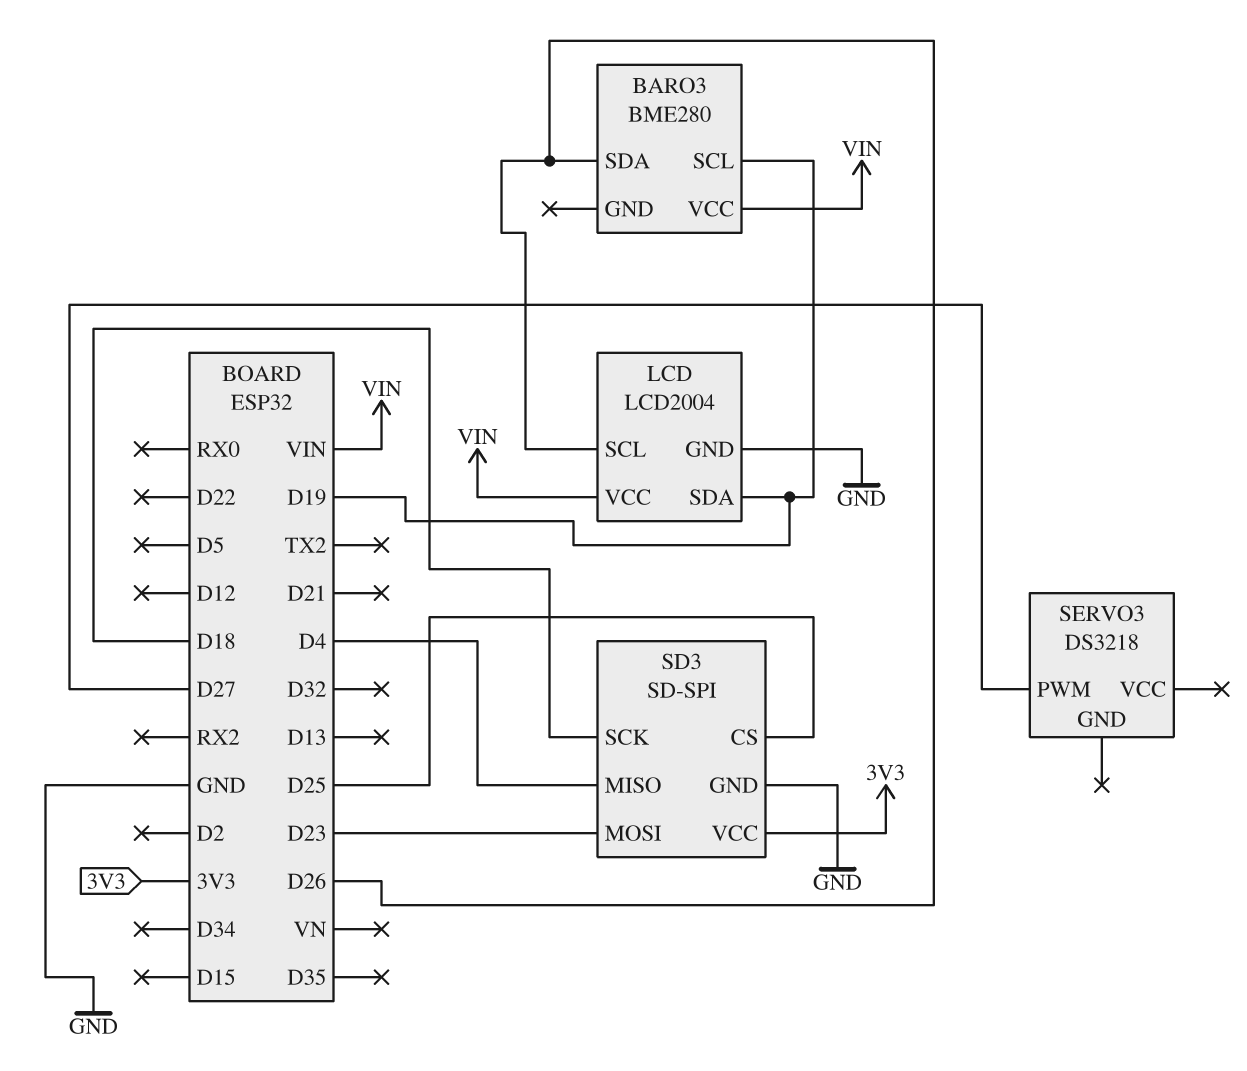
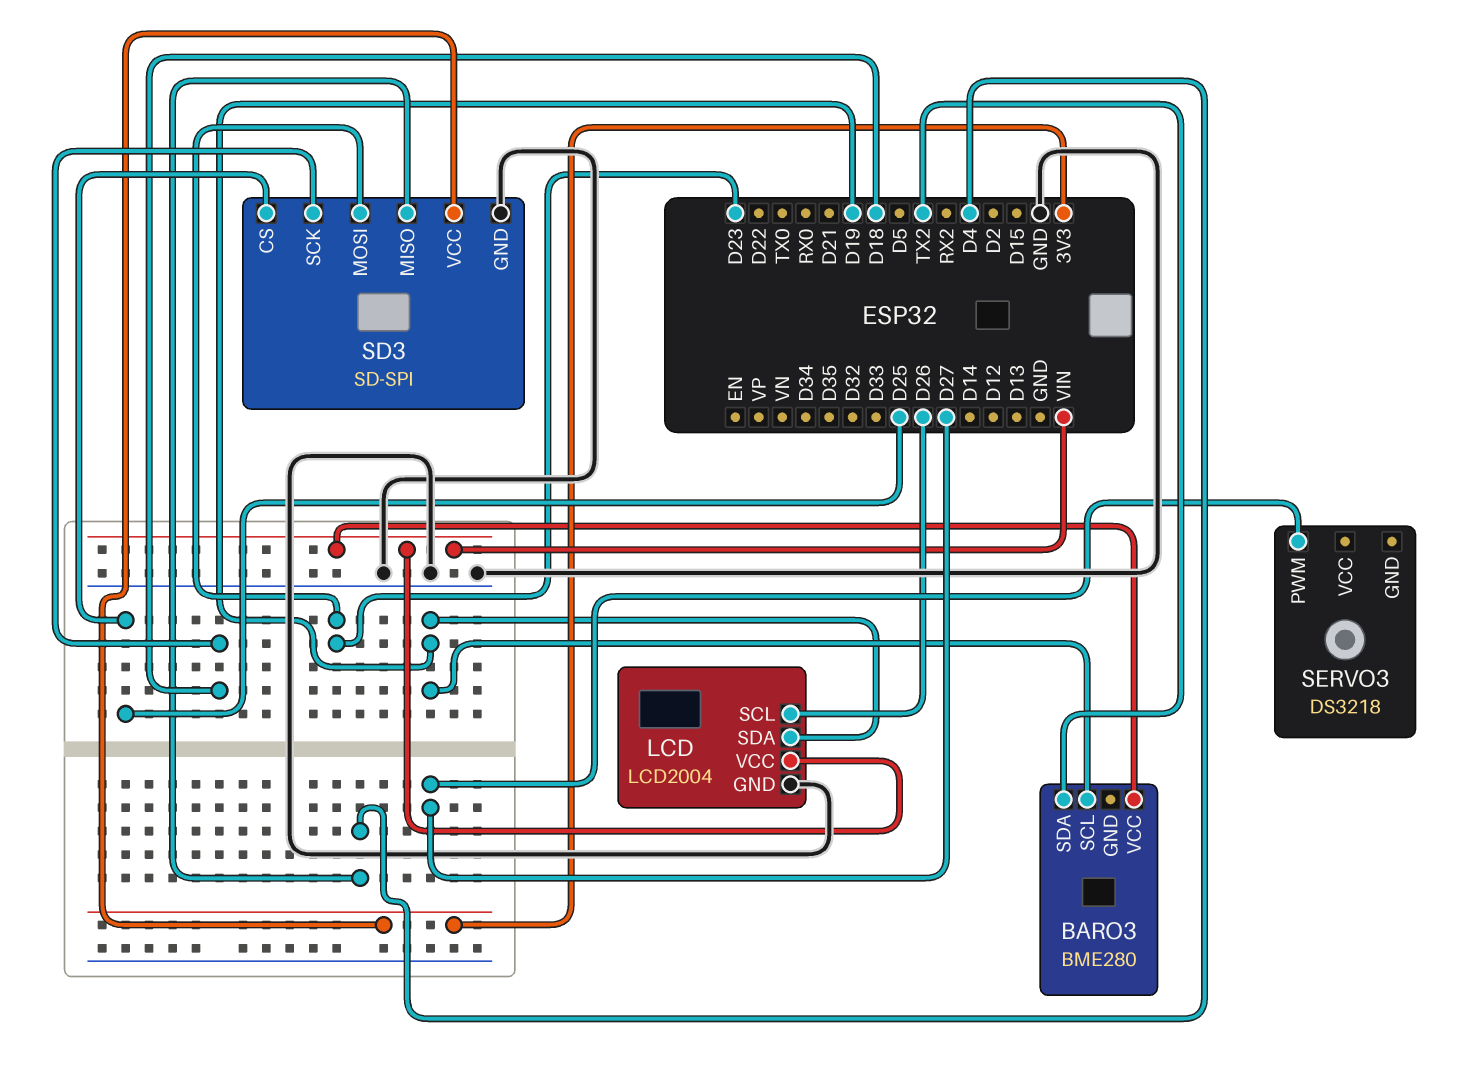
BARO3 pin SDA: D26 -> TX2

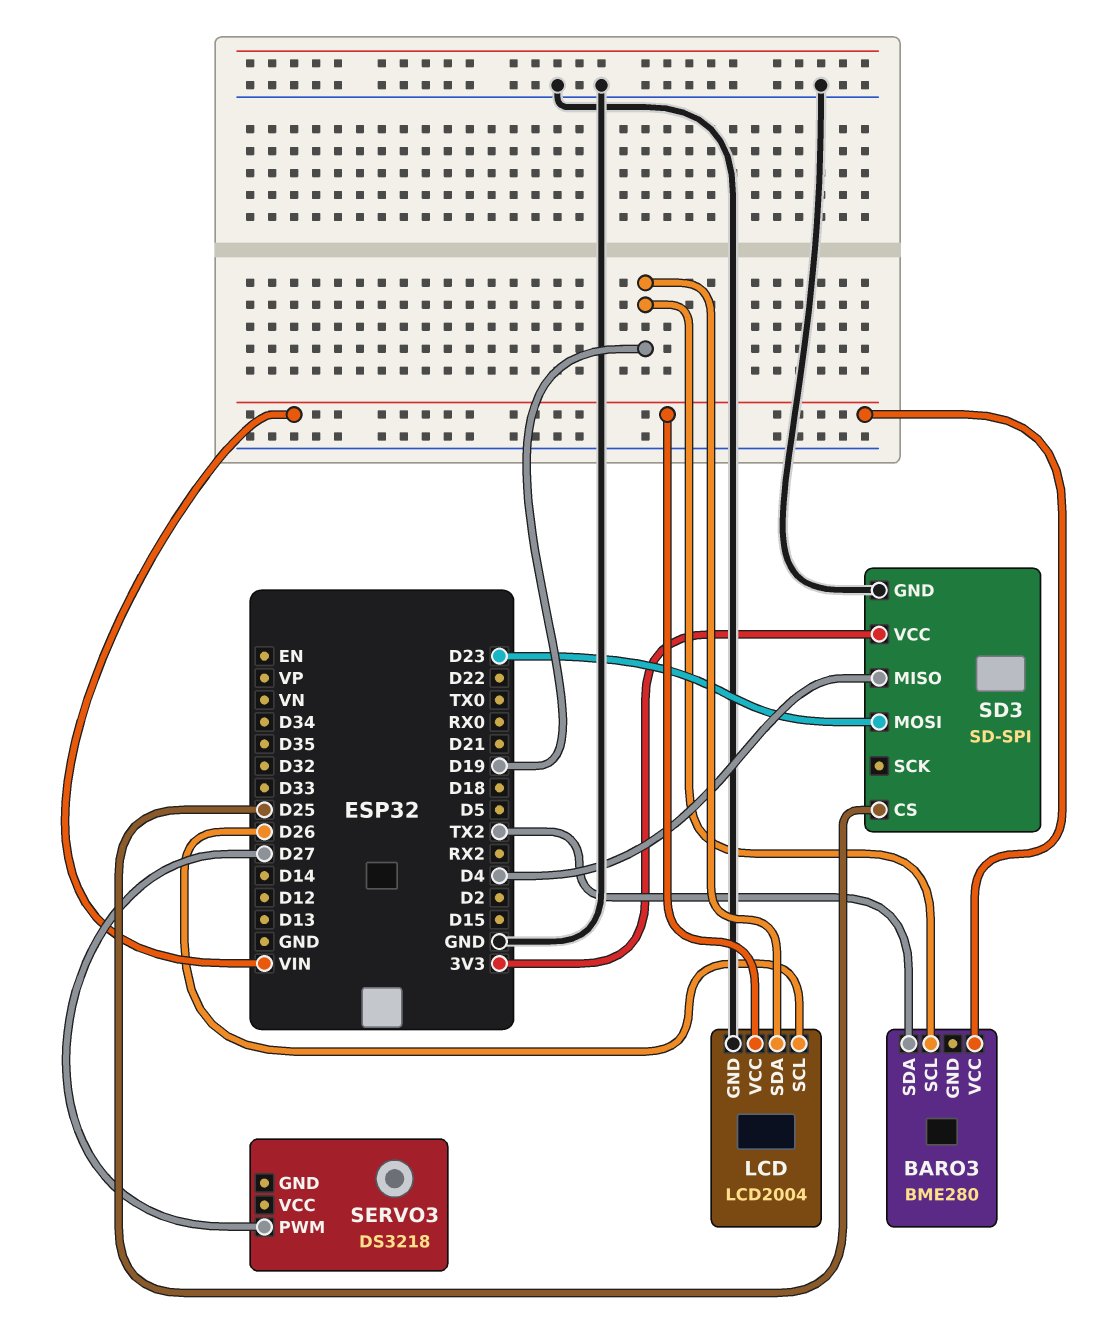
SD3 pin SCK: D18 -> none

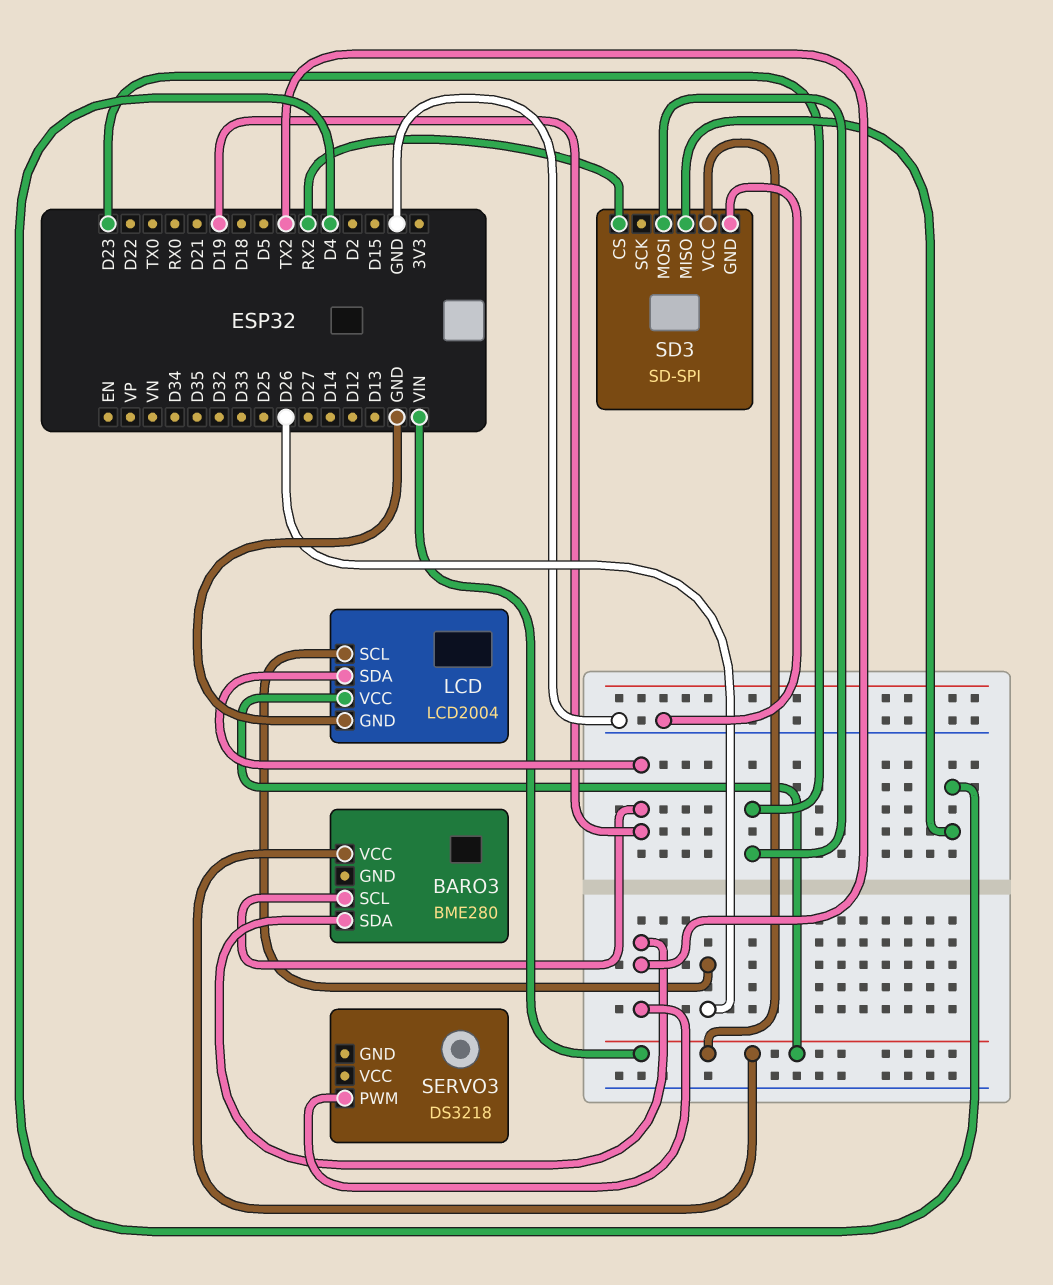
SD3 pin CS: D25 -> RX2
SD3 pin VCC: 3V3 -> VIN
SERVO3 pin PWM: D27 -> TX2

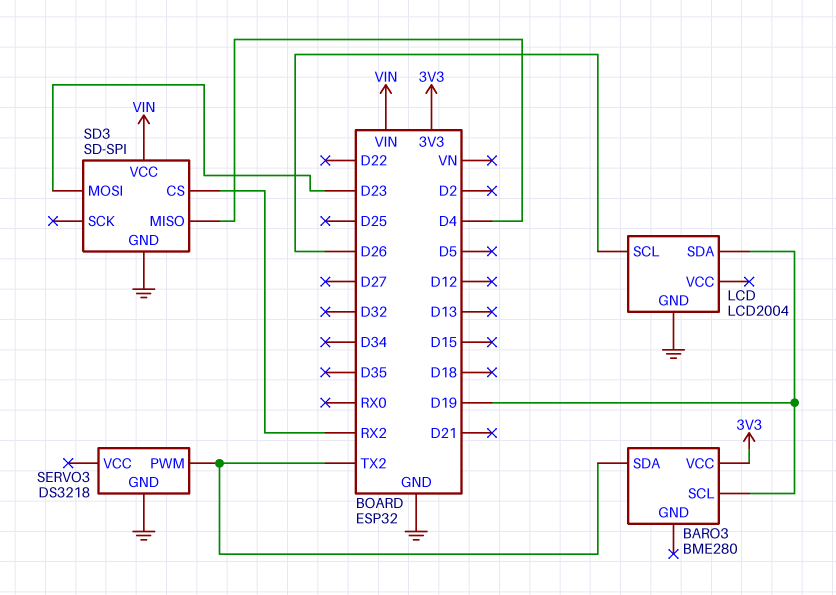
BARO3 pin VCC: VIN -> 3V3
LCD pin VCC: VIN -> none
SERVO3 pin GND: none -> GND

